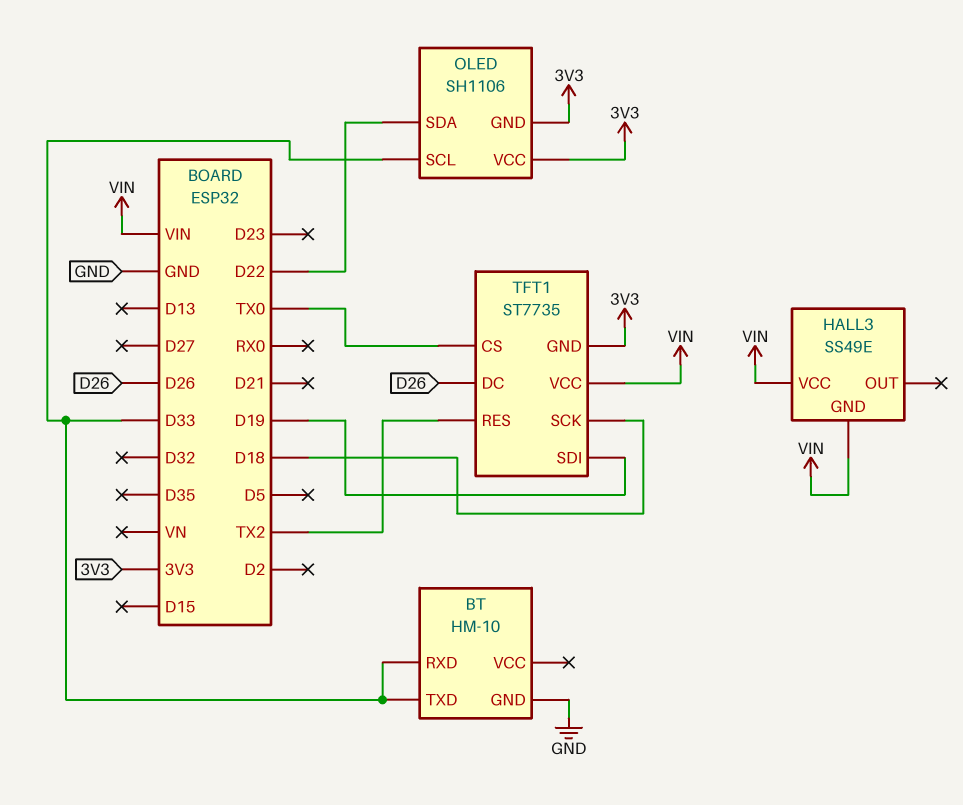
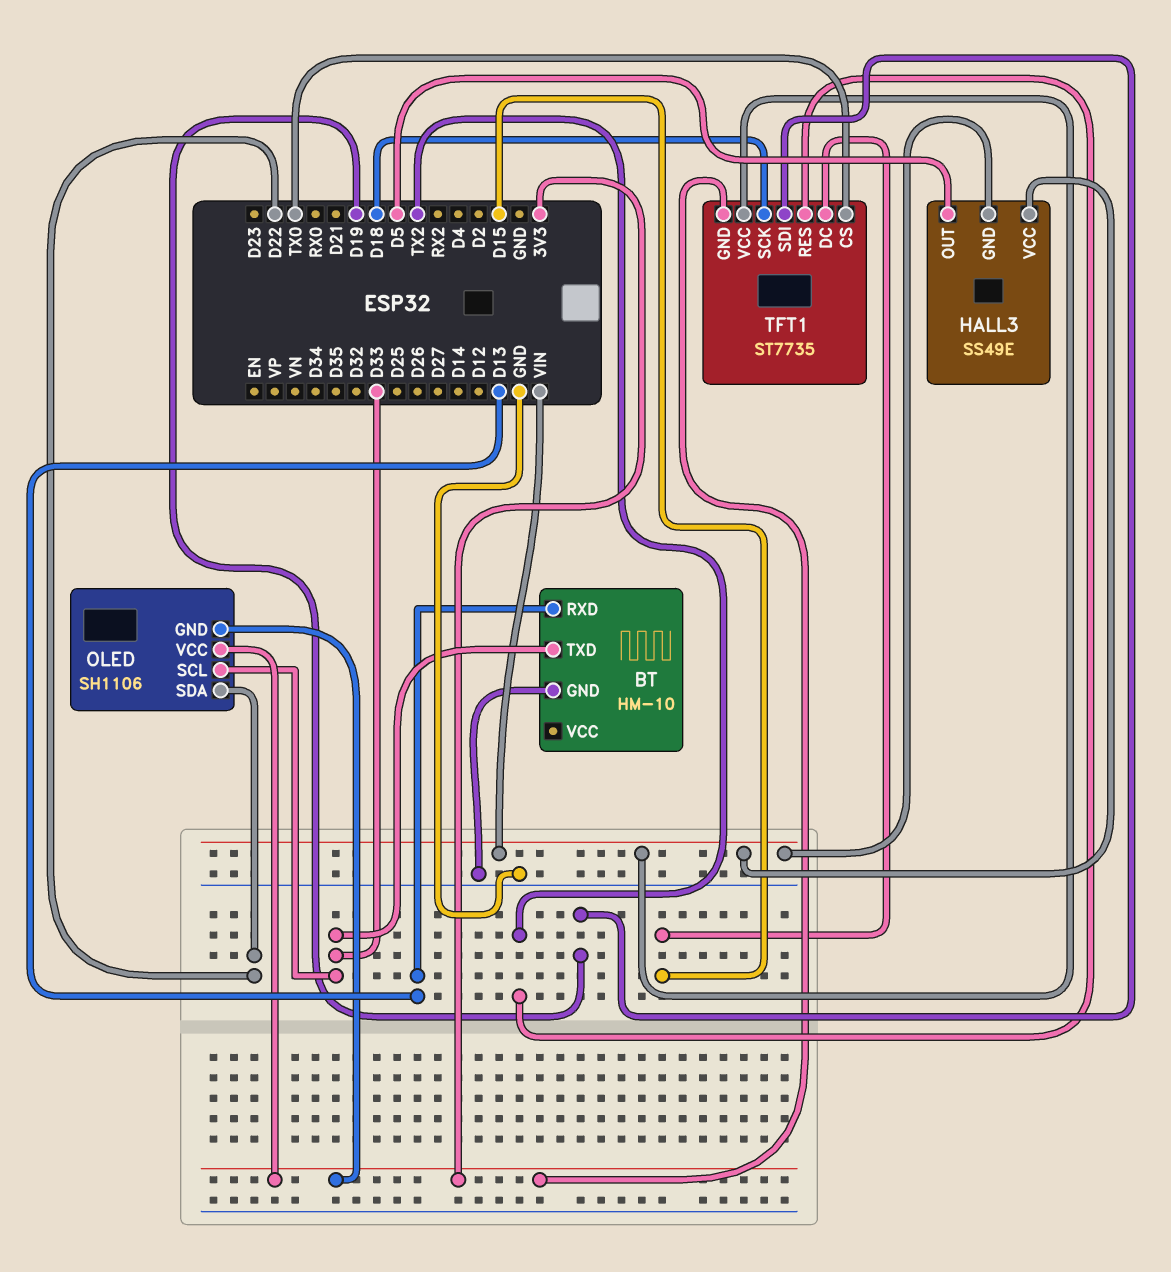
BT pin RXD: D33 -> D13
HALL3 pin OUT: none -> D5
TFT1 pin DC: D26 -> D15

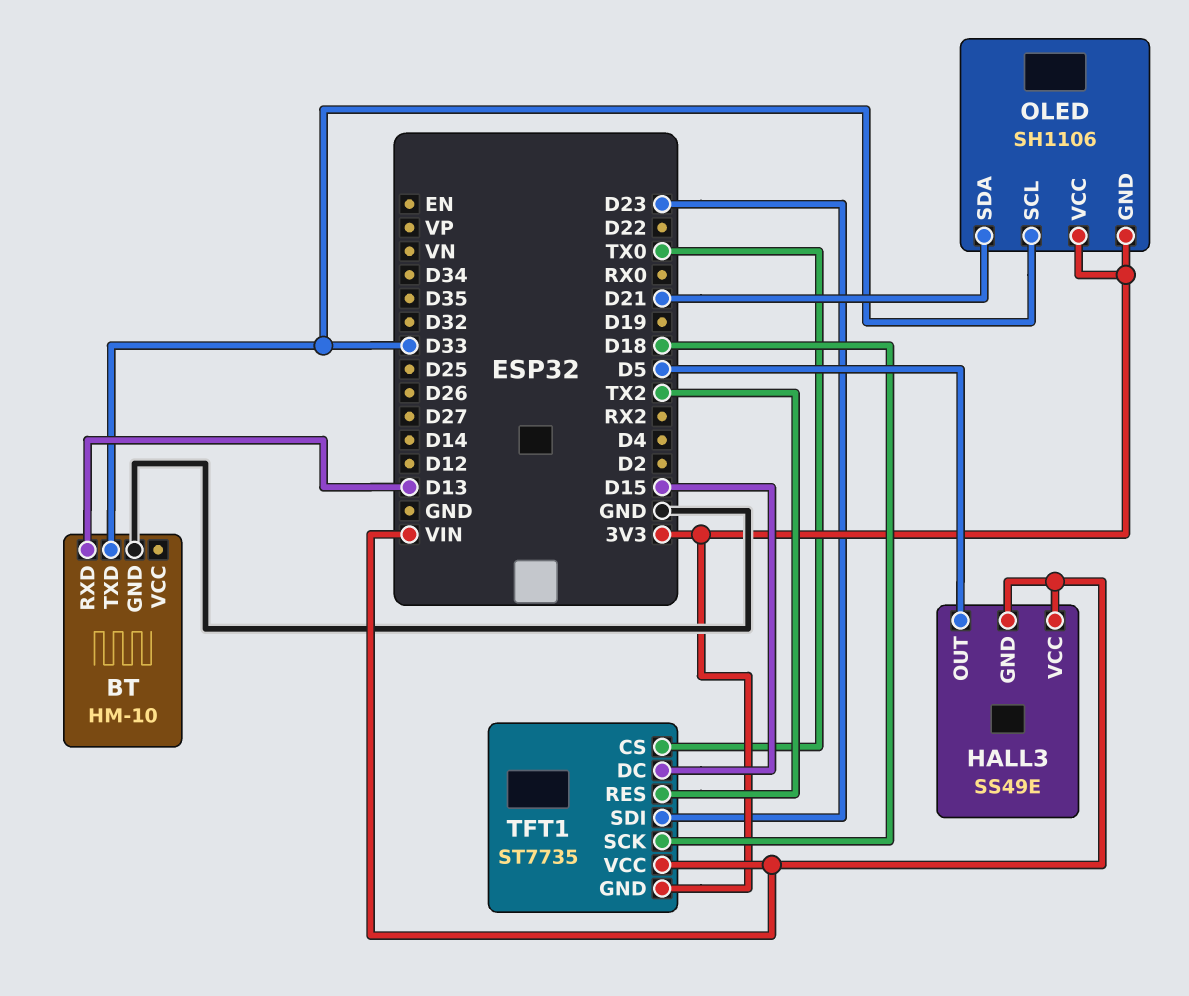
OLED pin SDA: D22 -> D21
TFT1 pin SDI: D19 -> D23

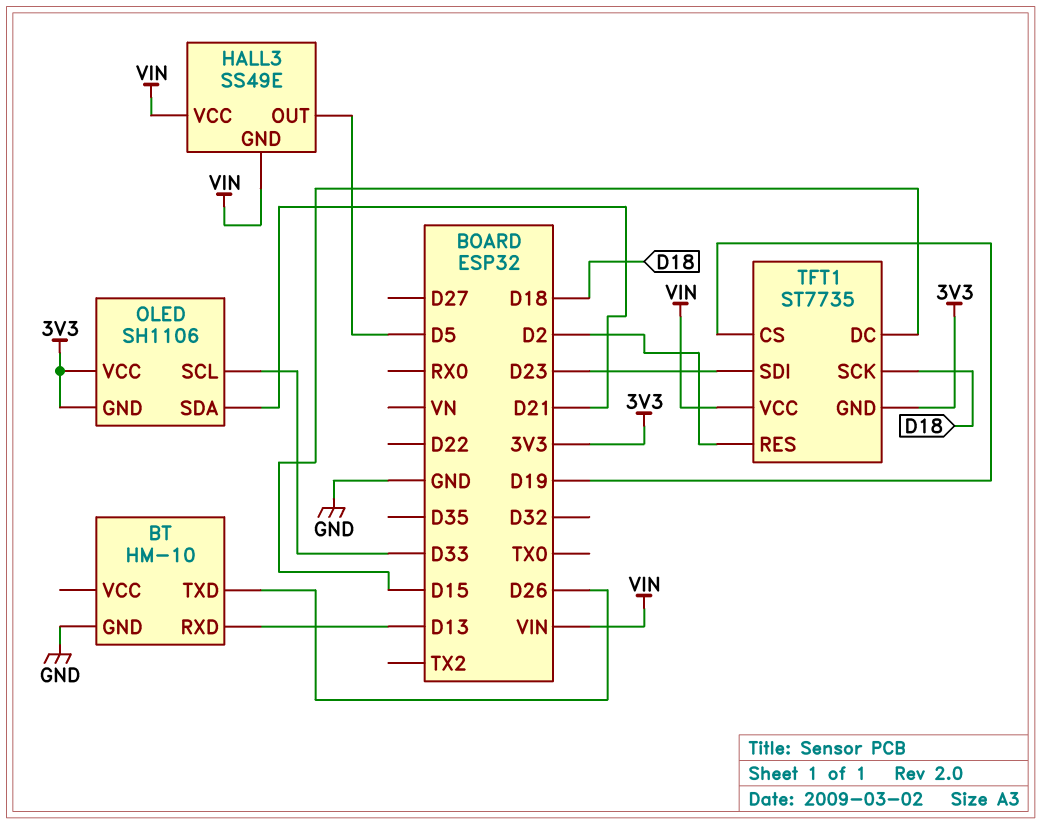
BT pin TXD: D33 -> D26
TFT1 pin CS: TX0 -> D19
TFT1 pin RES: TX2 -> D2

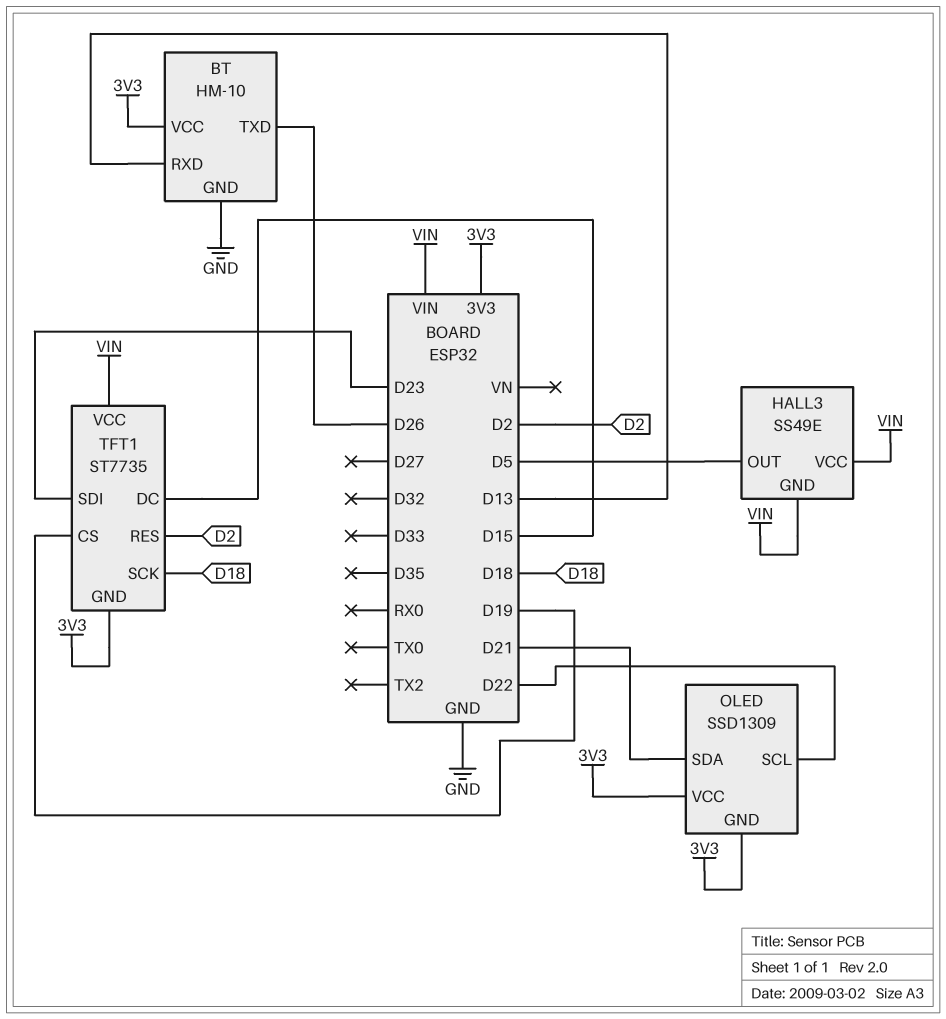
BT pin VCC: none -> 3V3
OLED: SH1106 -> SSD1309
OLED pin SCL: D33 -> D22

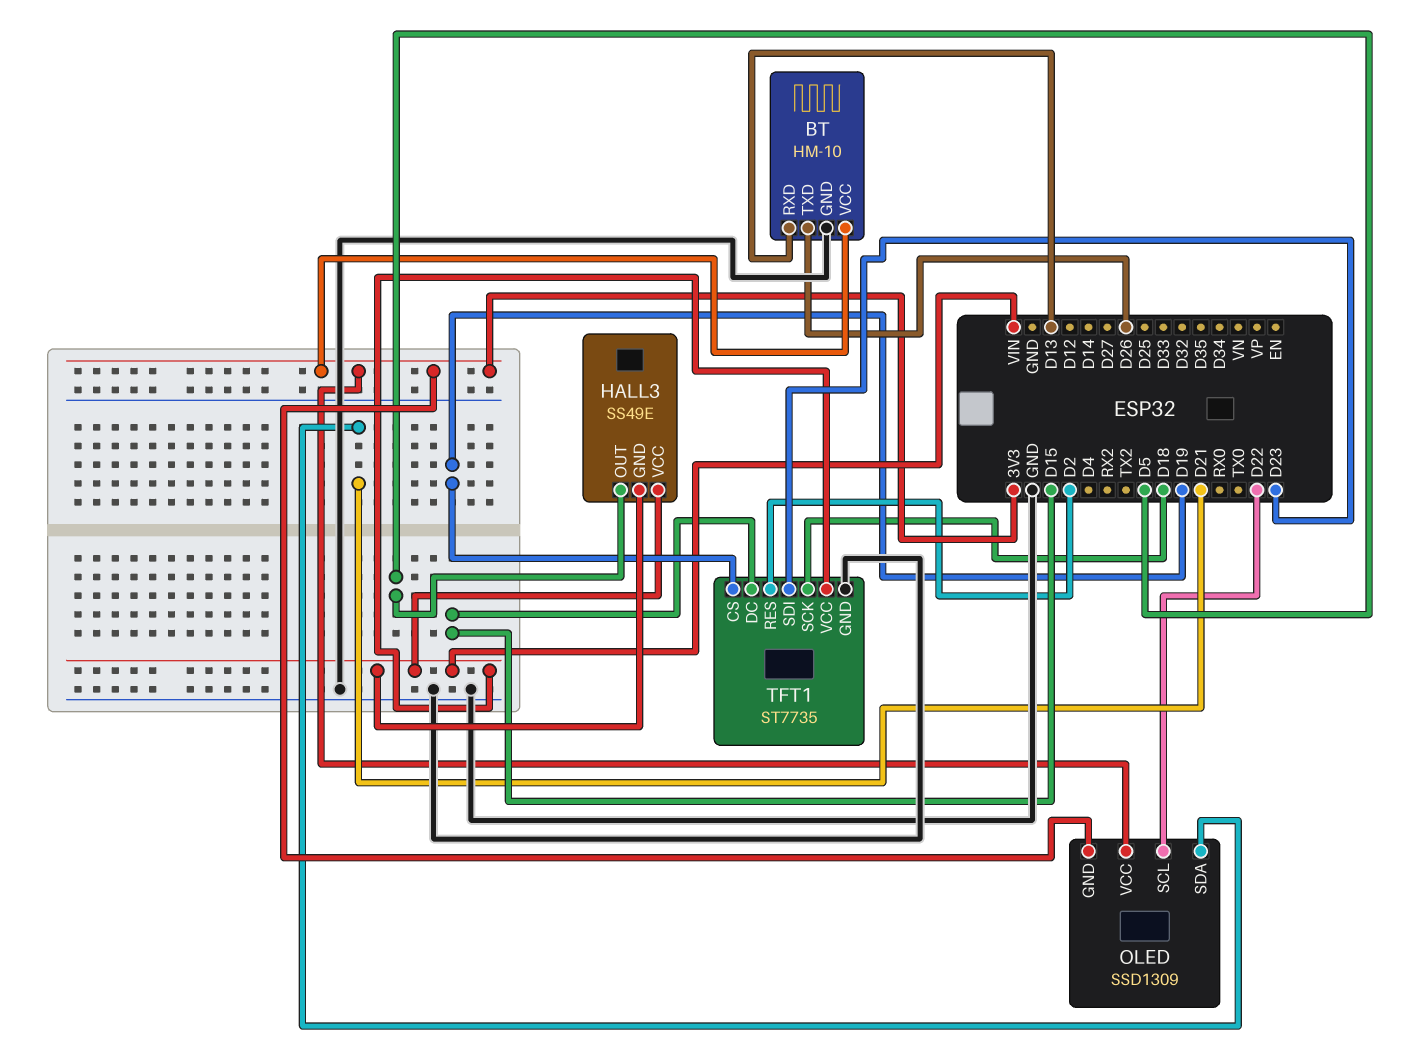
TFT1 pin GND: 3V3 -> GND

